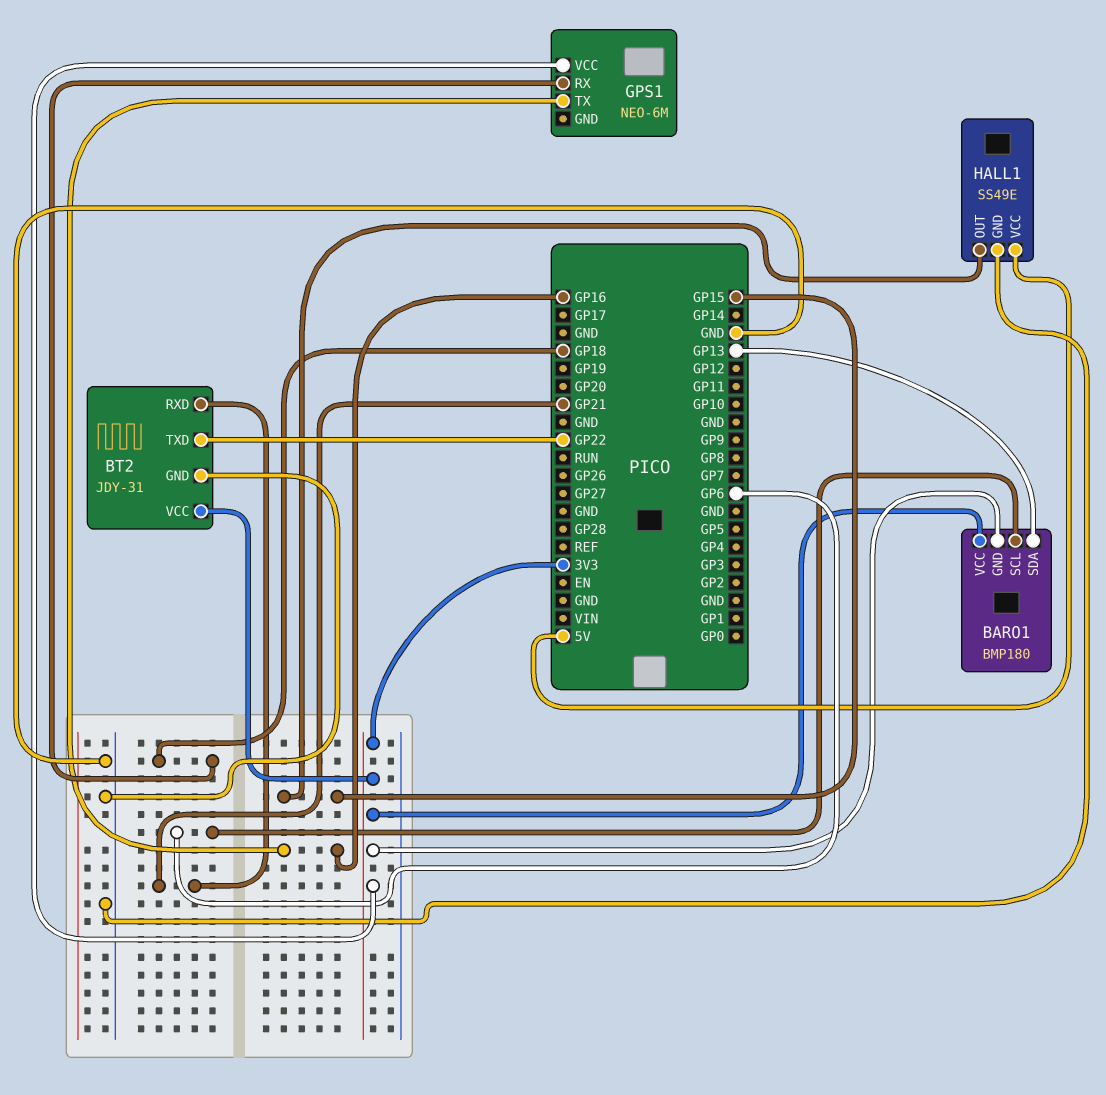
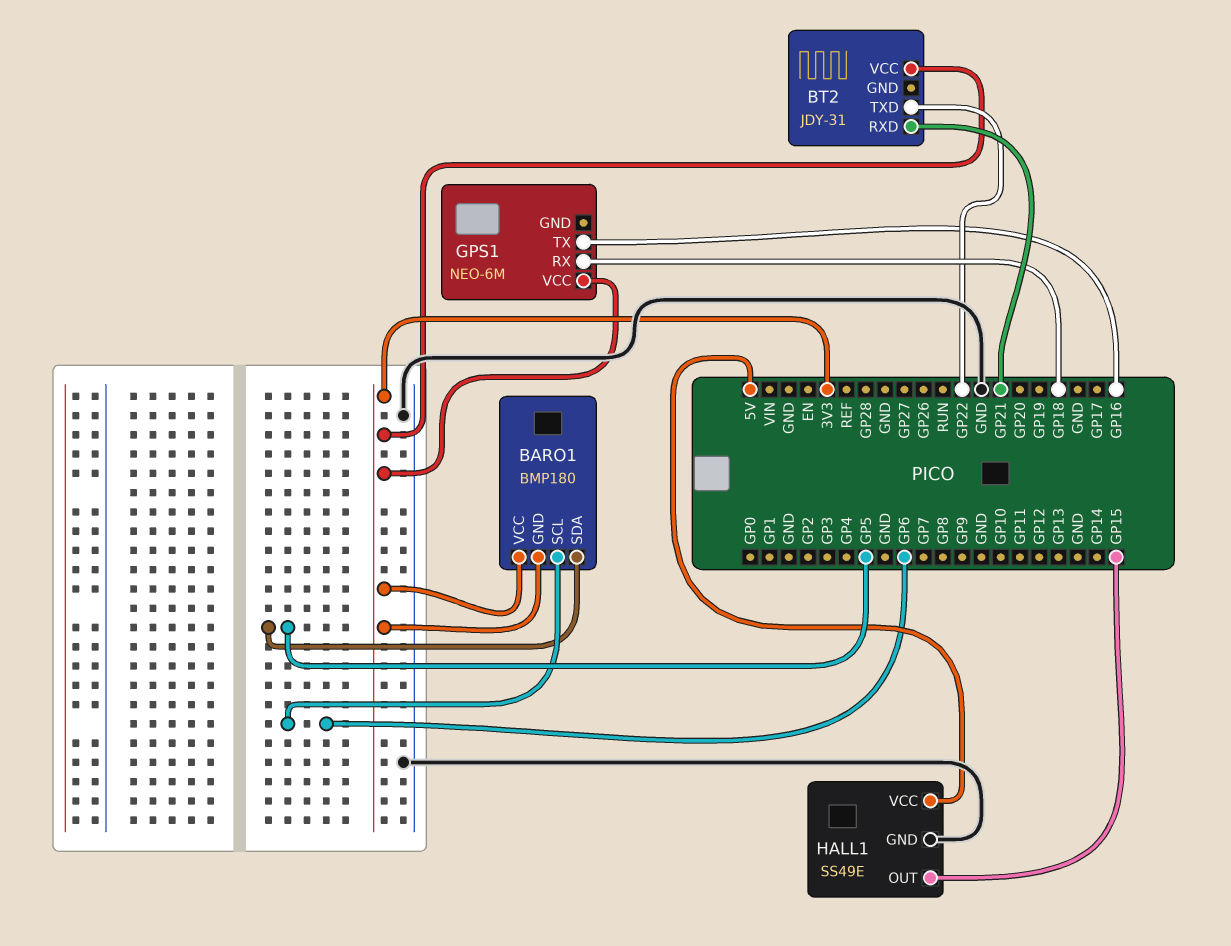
BARO1 pin SDA: GP13 -> GP5
BT2 pin GND: GND -> none

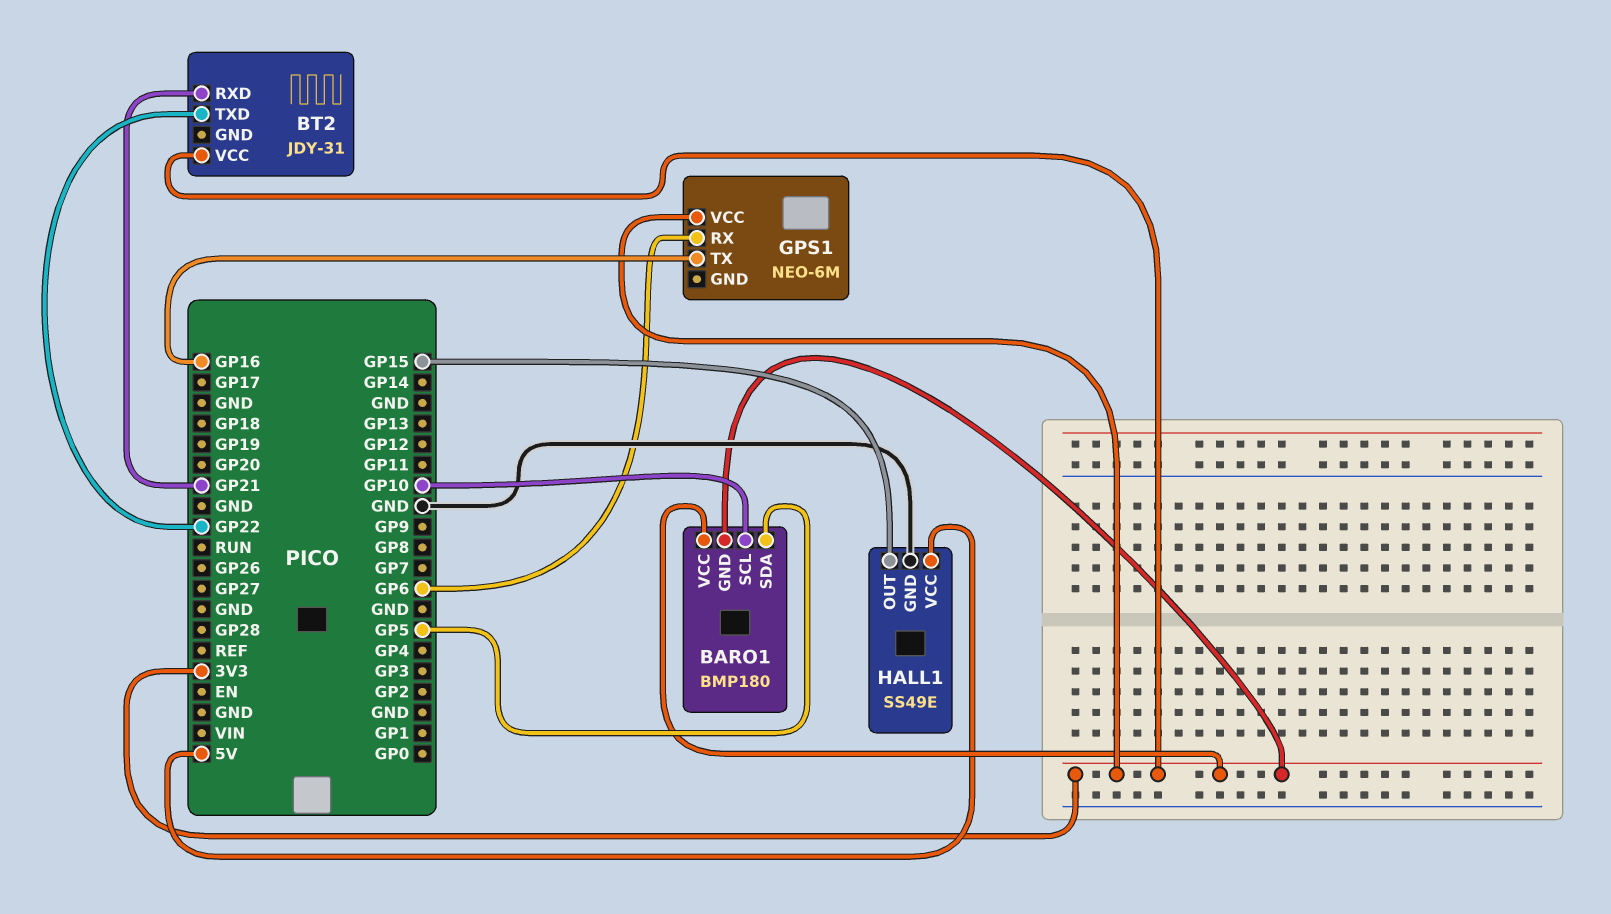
BARO1 pin SCL: GP6 -> GP10
GPS1 pin RX: GP18 -> GP6

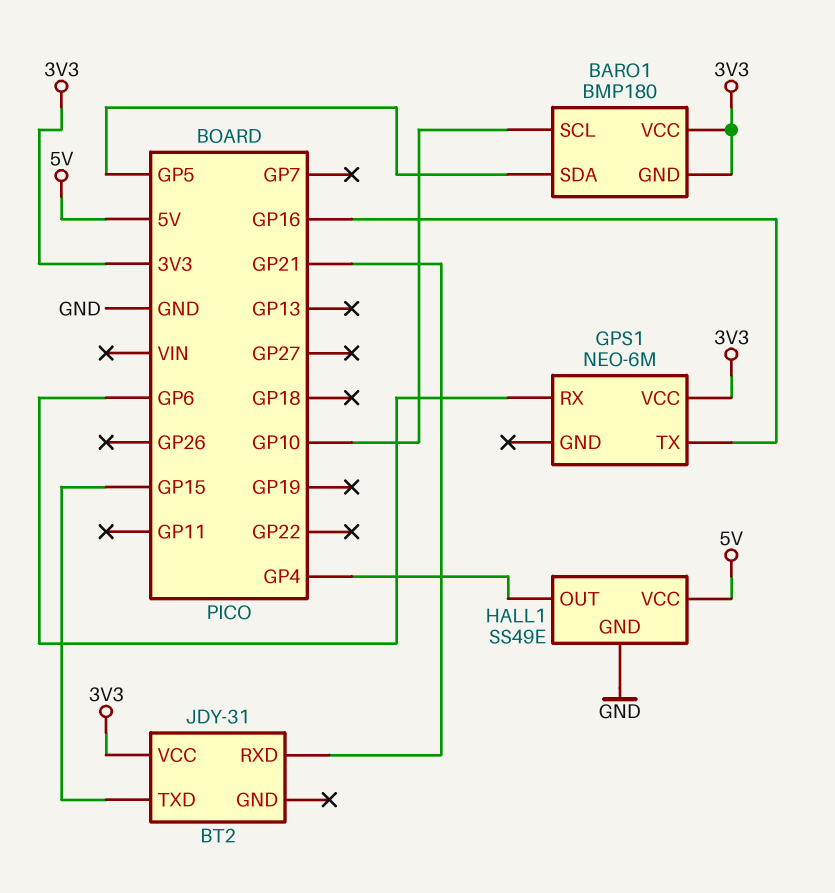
BT2 pin TXD: GP22 -> GP15
HALL1 pin OUT: GP15 -> GP4

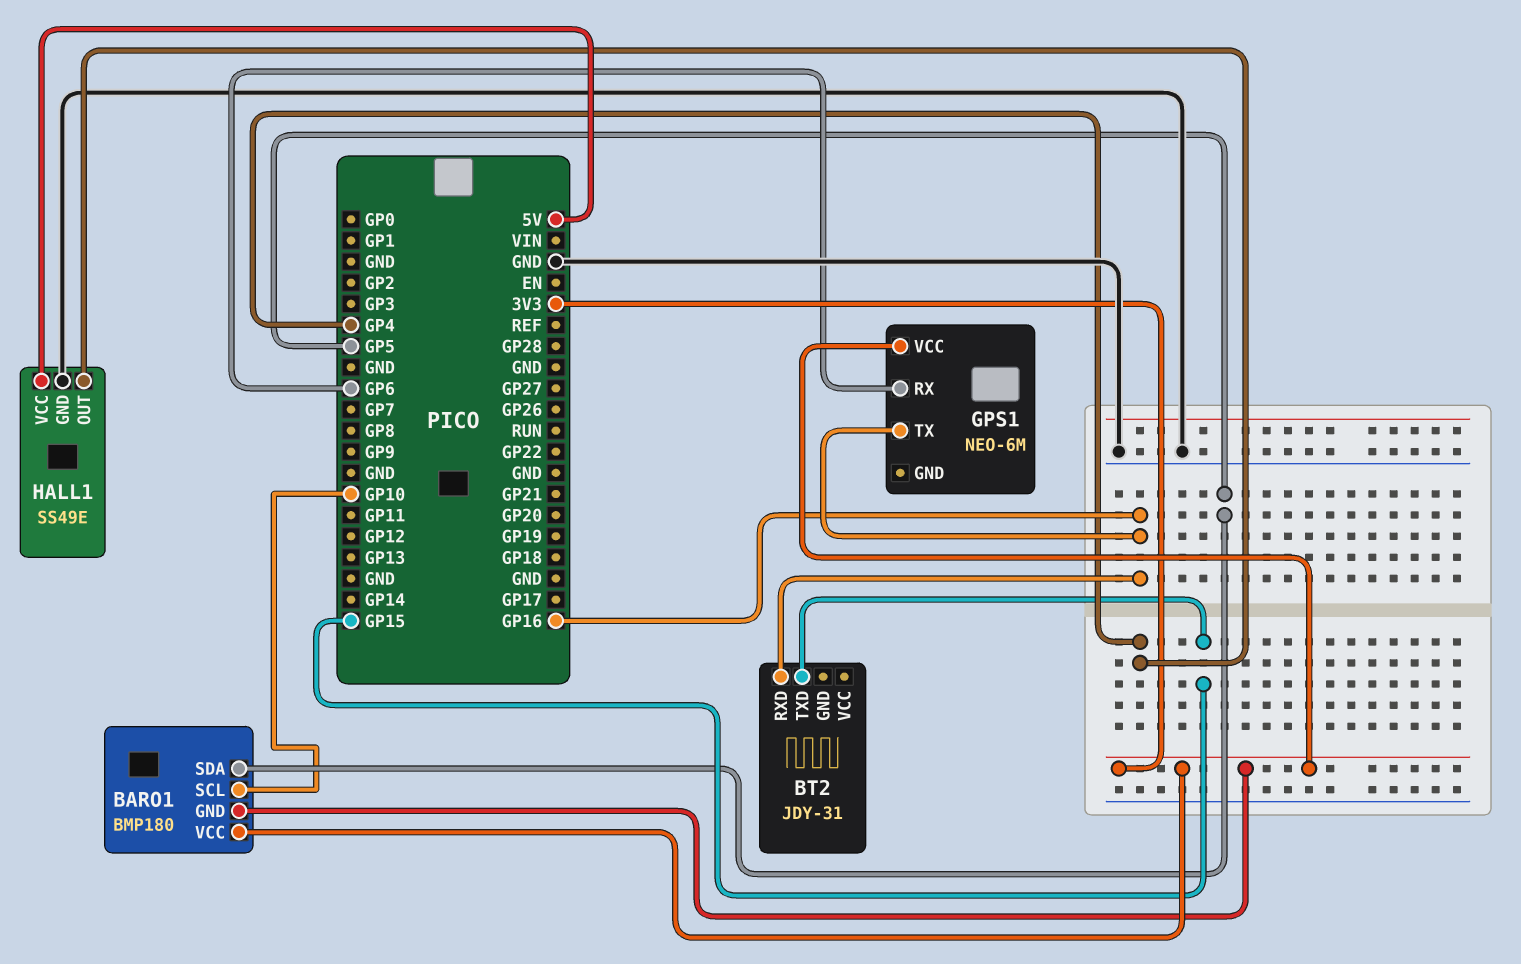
BT2 pin RXD: GP21 -> GP16
BT2 pin VCC: 3V3 -> none

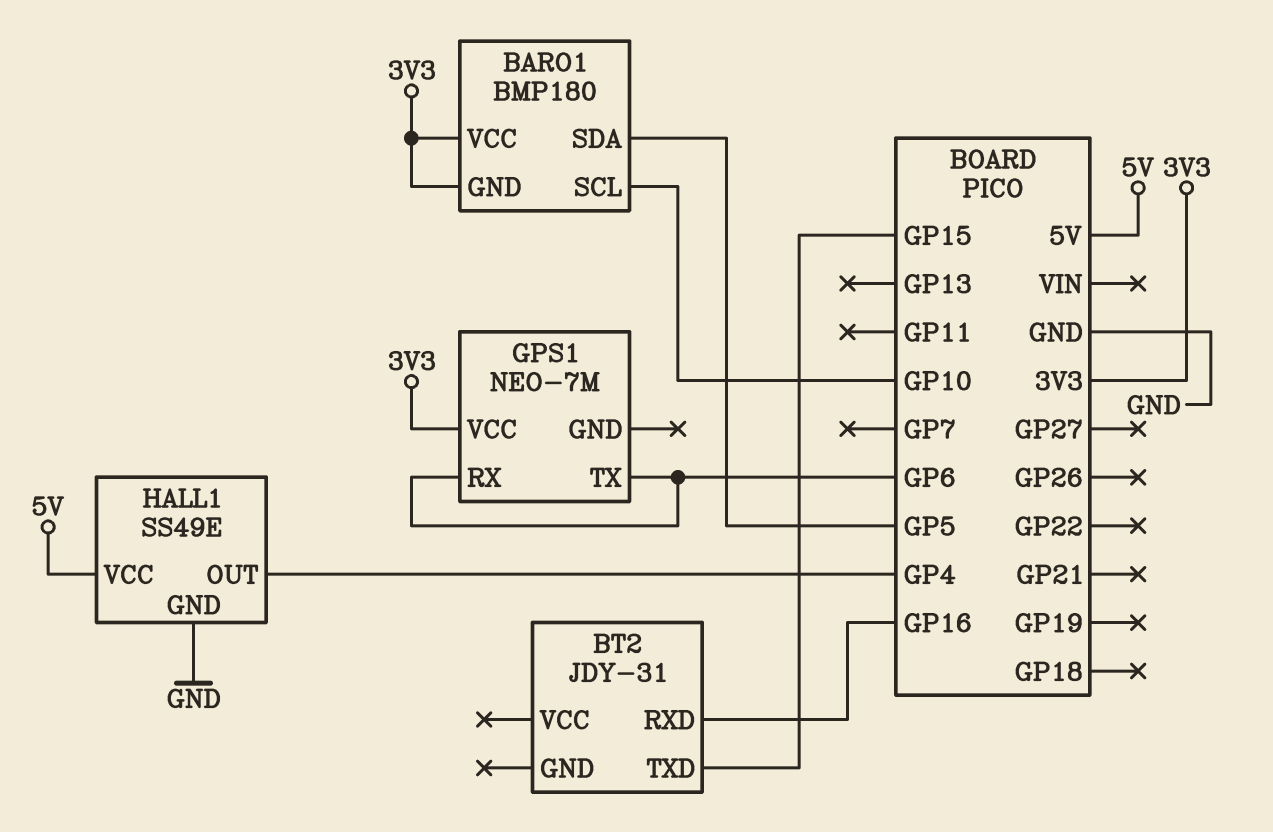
GPS1: NEO-6M -> NEO-7M
GPS1 pin TX: GP16 -> GP6

